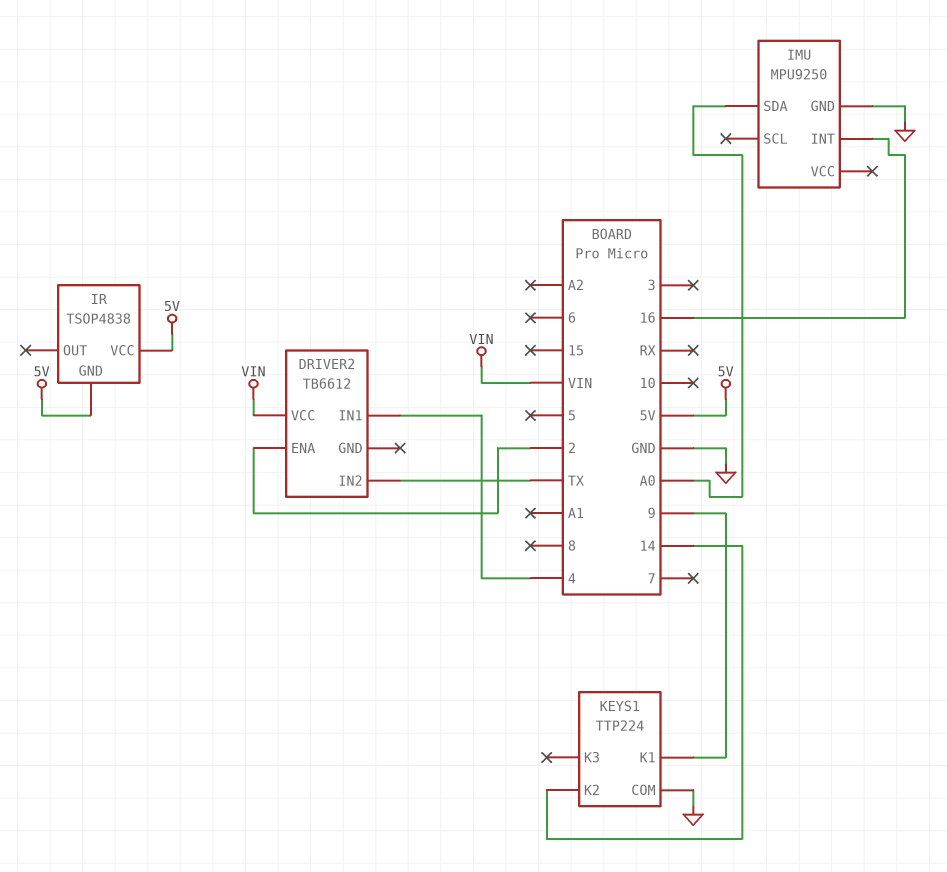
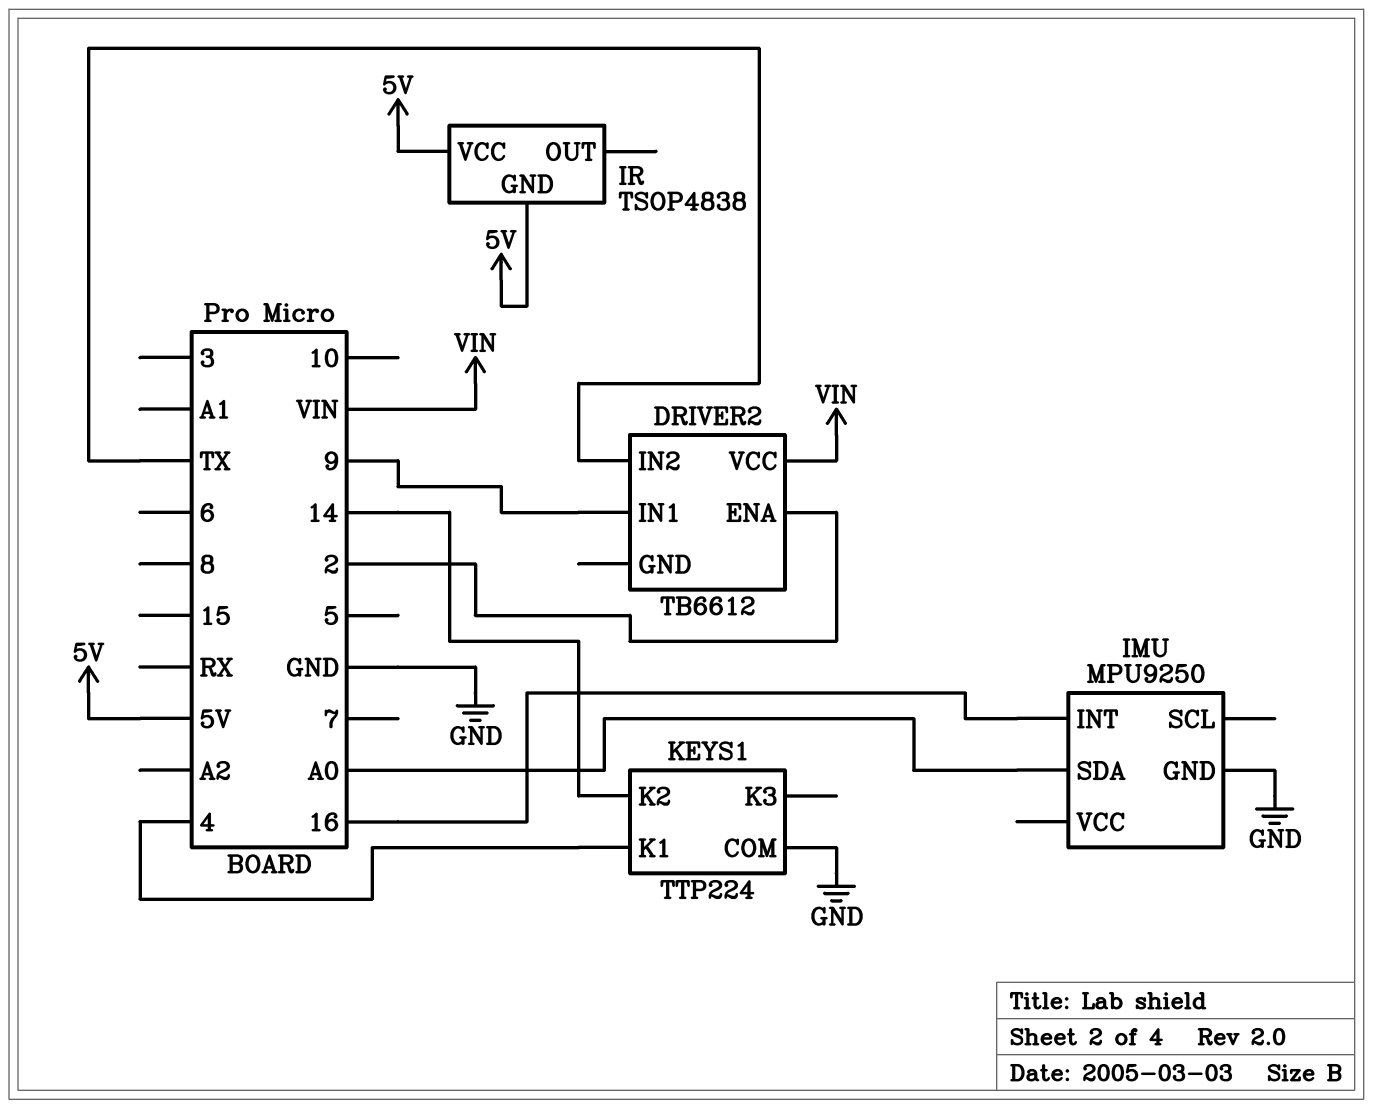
DRIVER2 pin IN1: 4 -> 9
KEYS1 pin K1: 9 -> 4

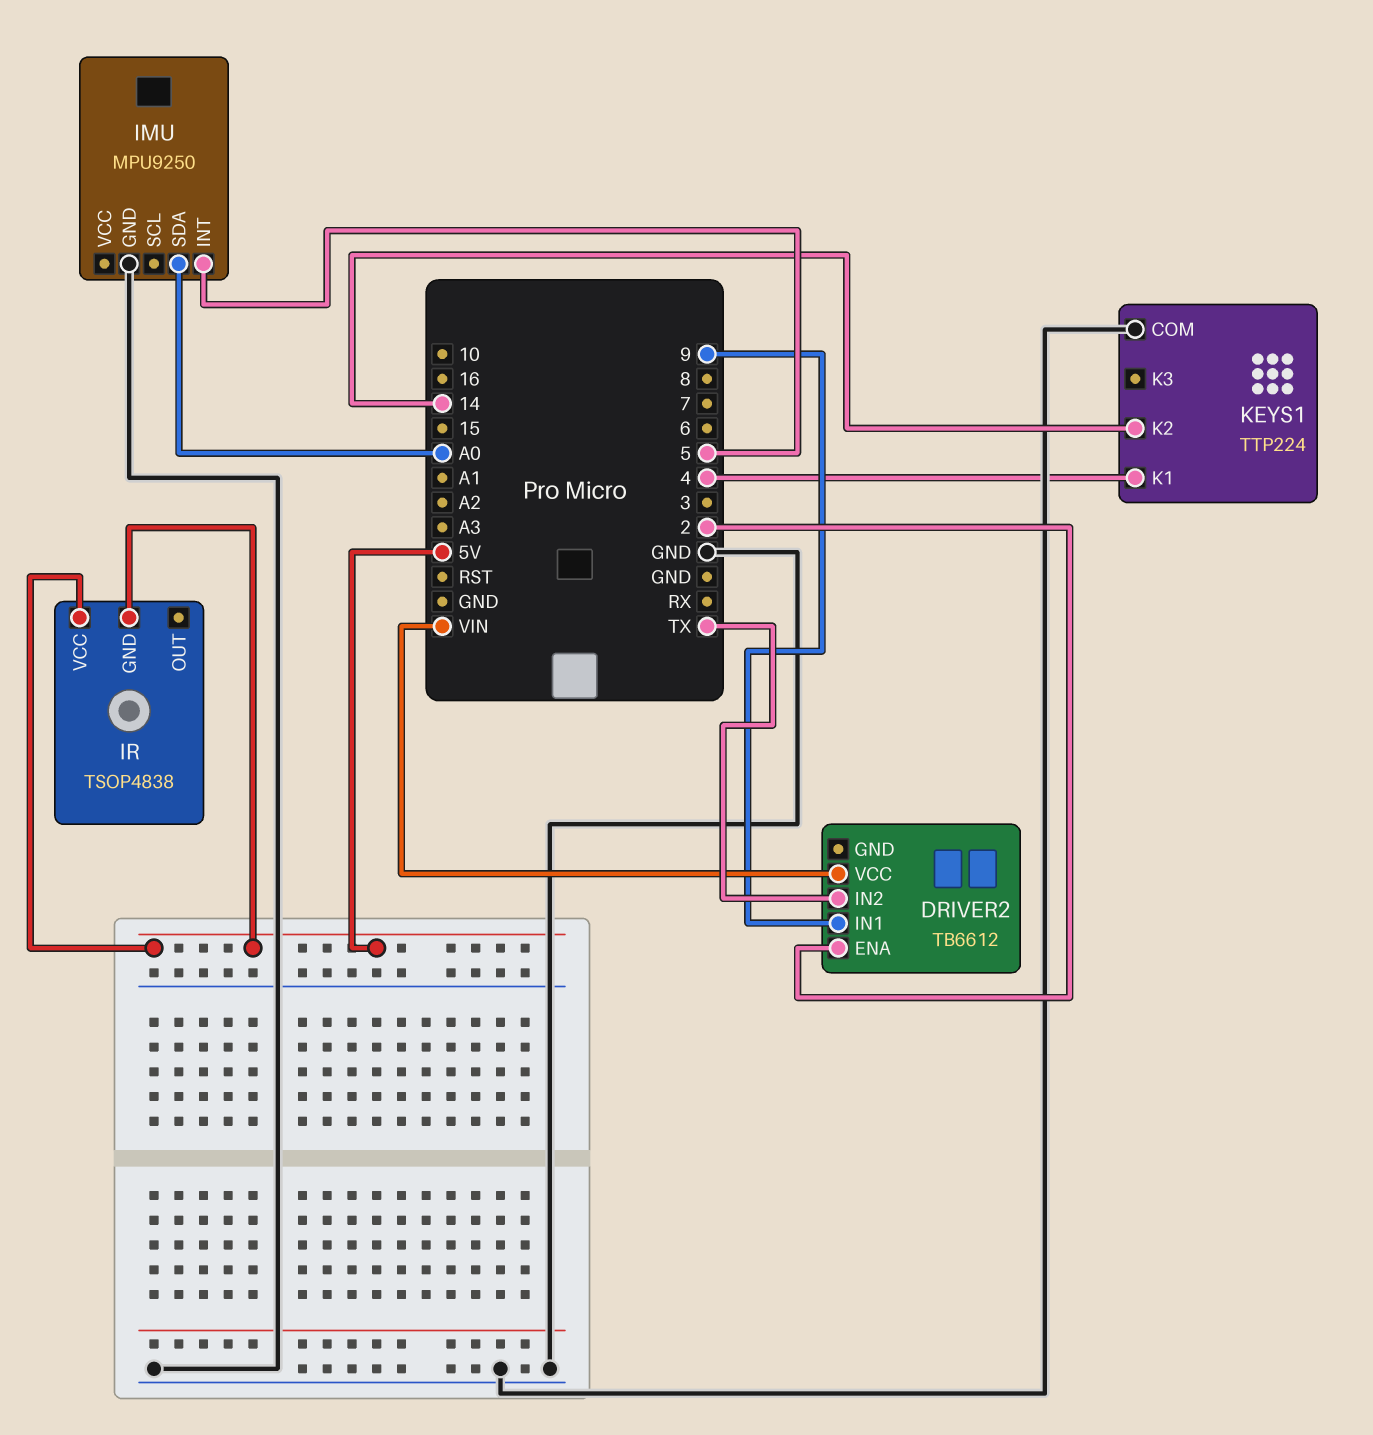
IMU pin INT: 16 -> 5

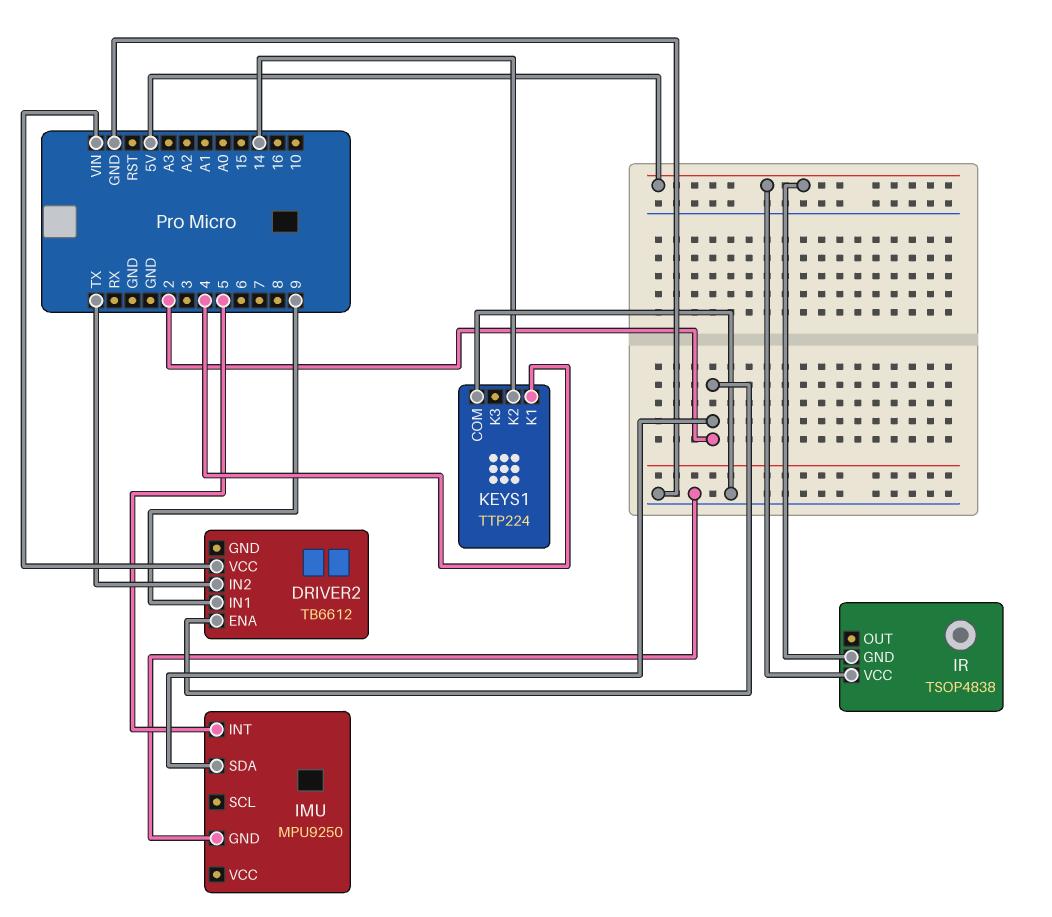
IMU pin SDA: A0 -> 2

